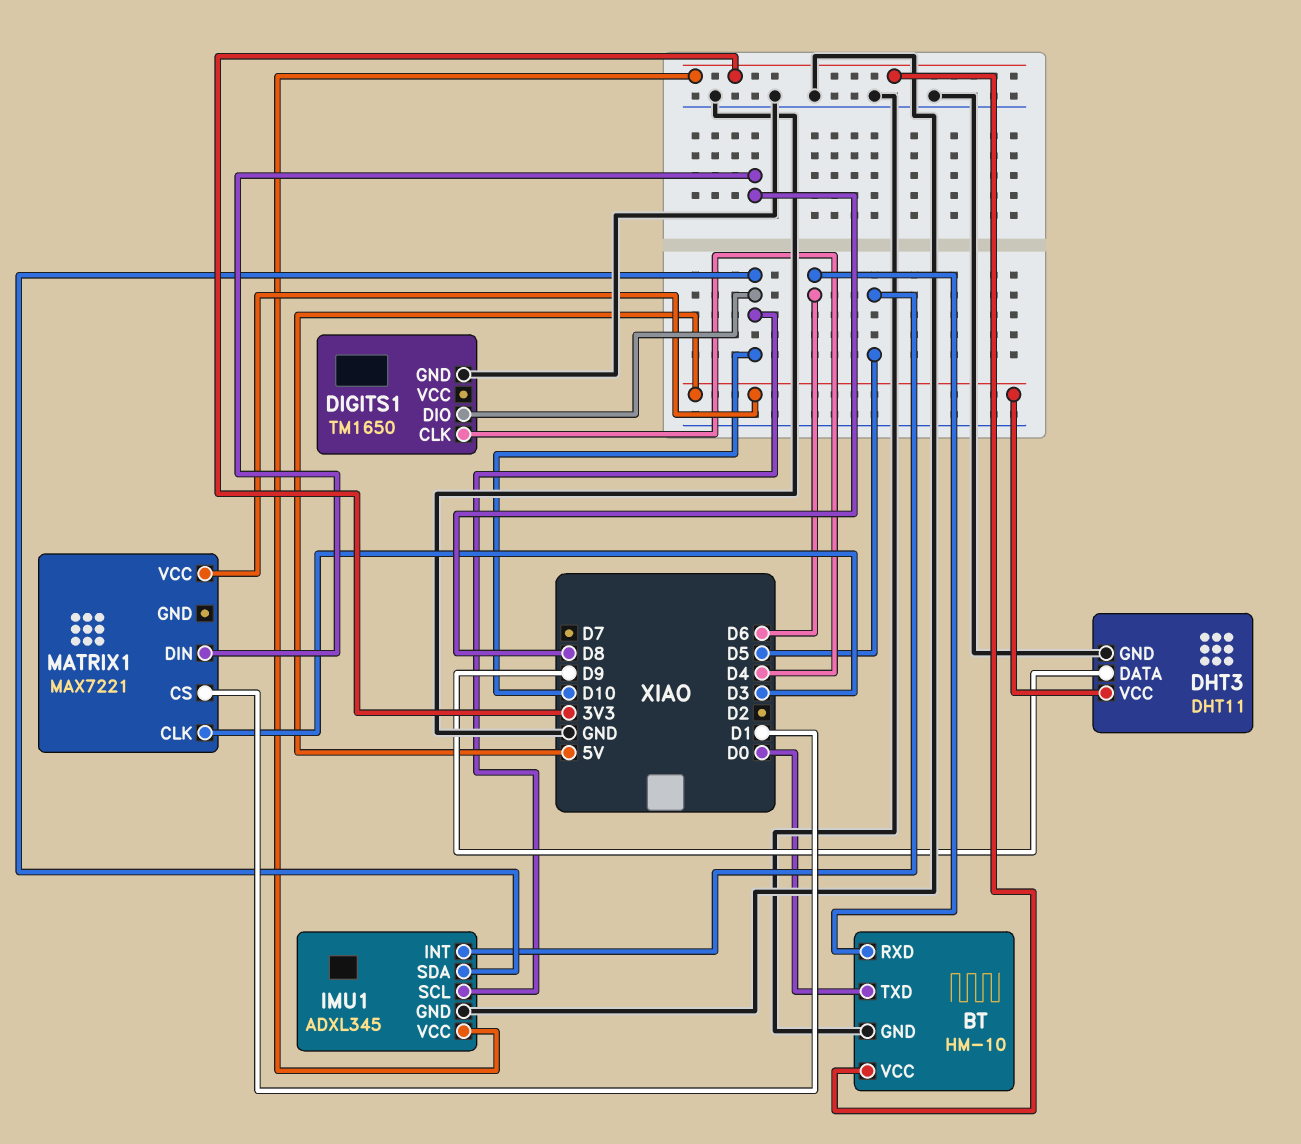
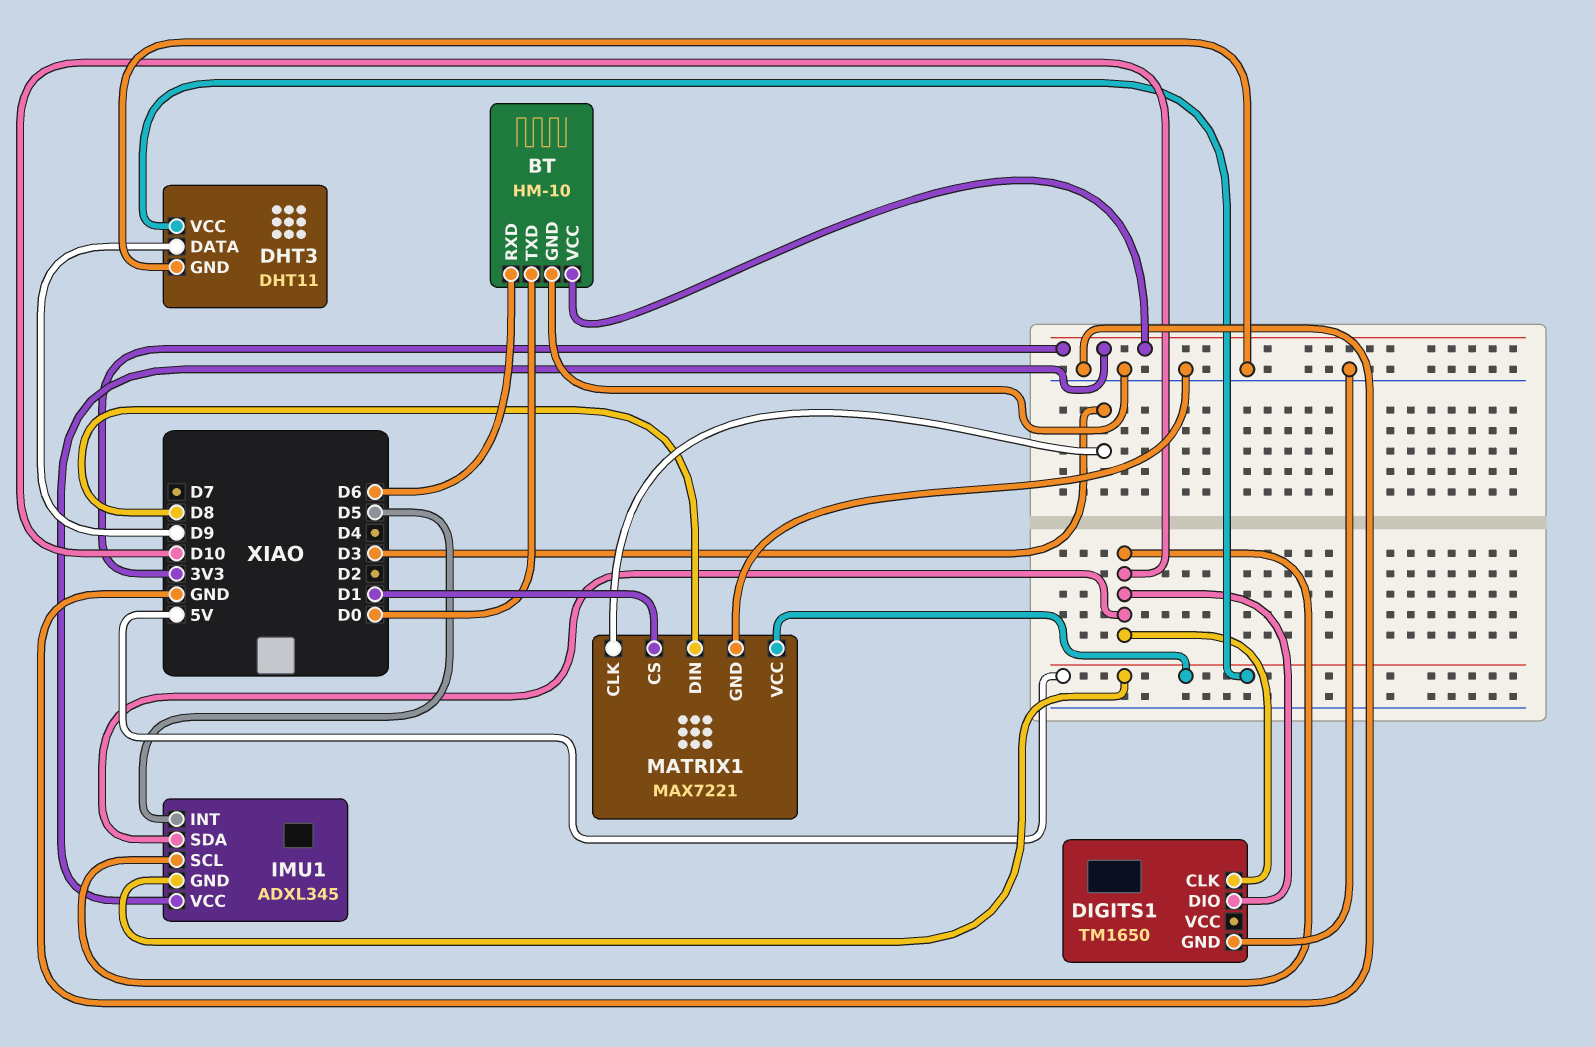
DIGITS1 pin CLK: D4 -> D10
IMU1 pin GND: GND -> 5V
MATRIX1 pin GND: none -> GND

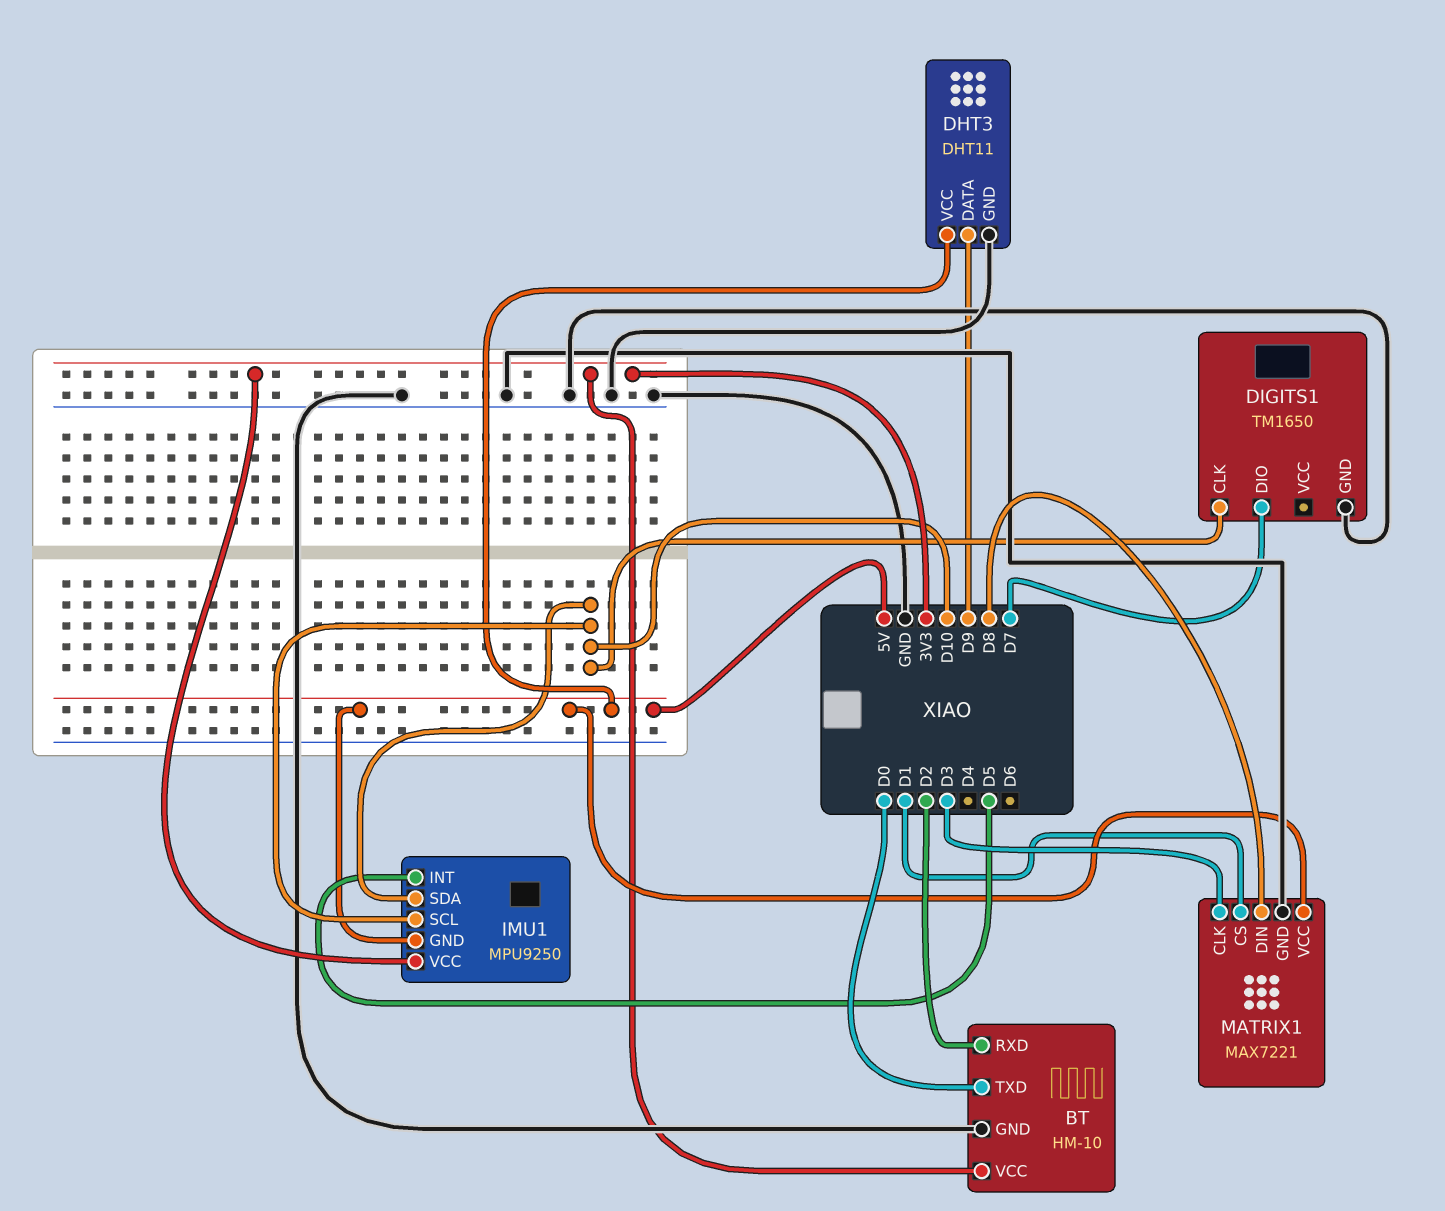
BT pin RXD: D6 -> D2
DIGITS1 pin DIO: D10 -> D7
IMU1: ADXL345 -> MPU9250

